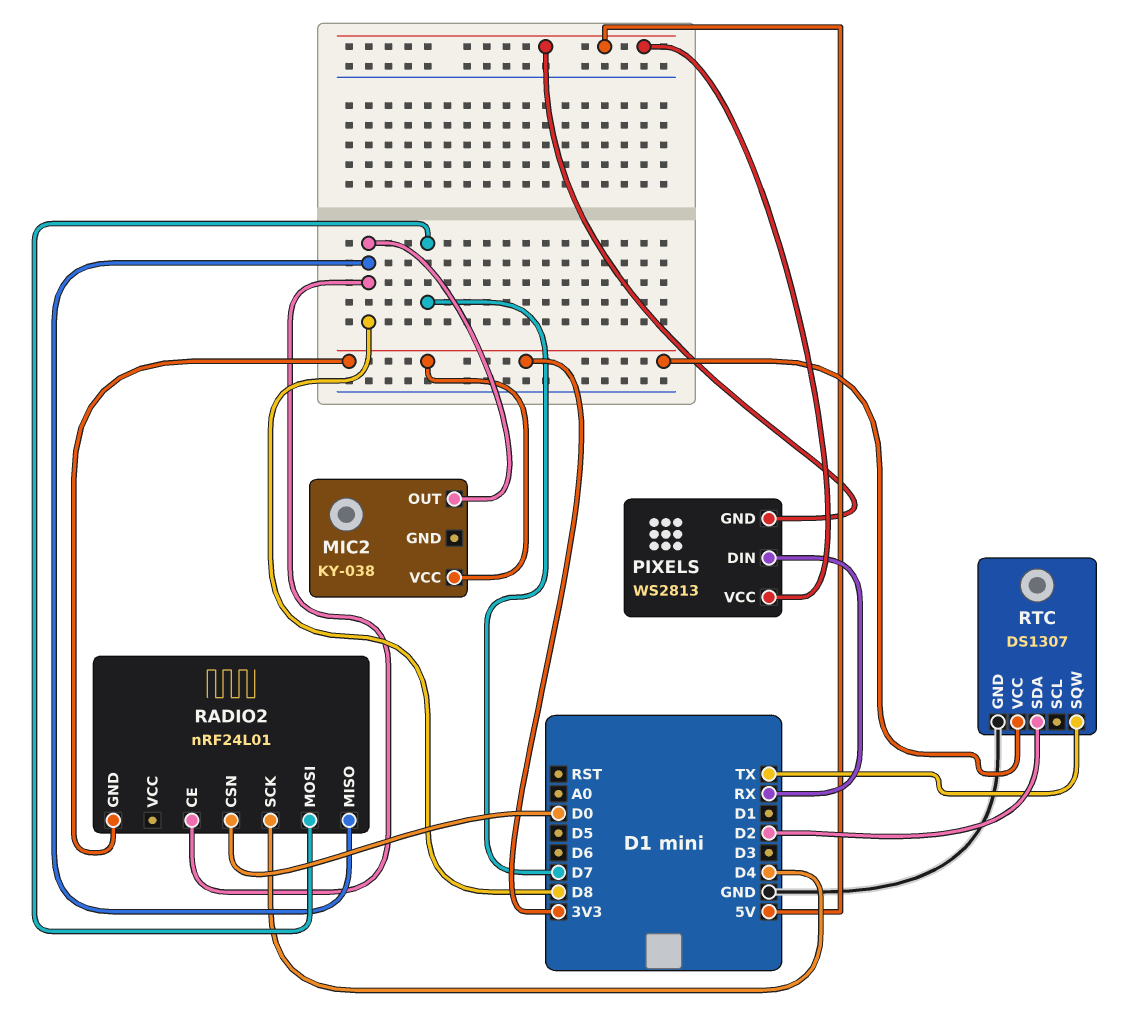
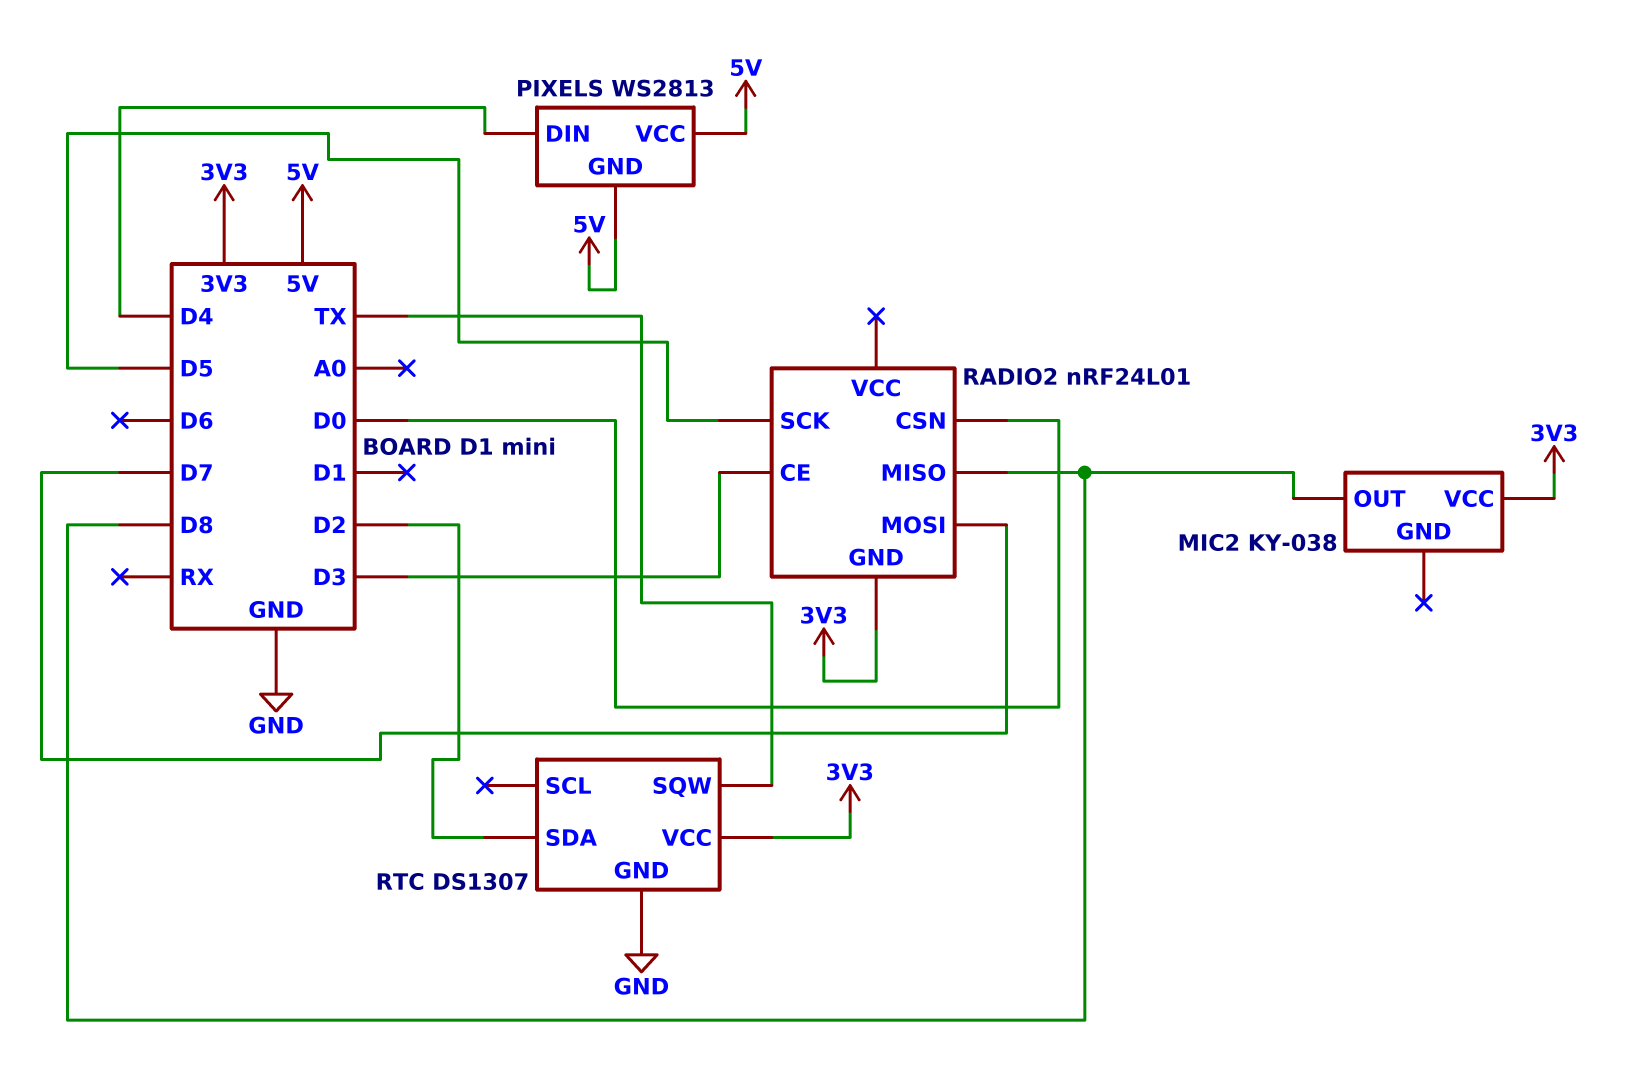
PIXELS pin DIN: RX -> D4
RADIO2 pin CE: D8 -> D3
RADIO2 pin SCK: D4 -> D5

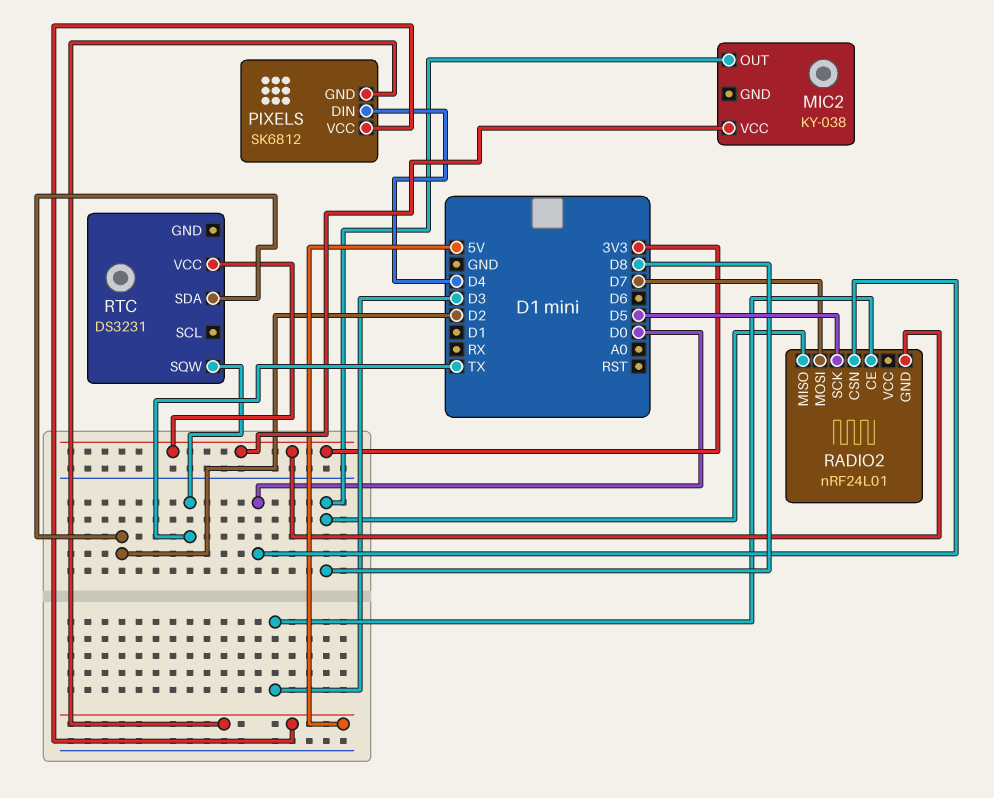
PIXELS: WS2813 -> SK6812
RTC: DS1307 -> DS3231
RTC pin GND: GND -> none

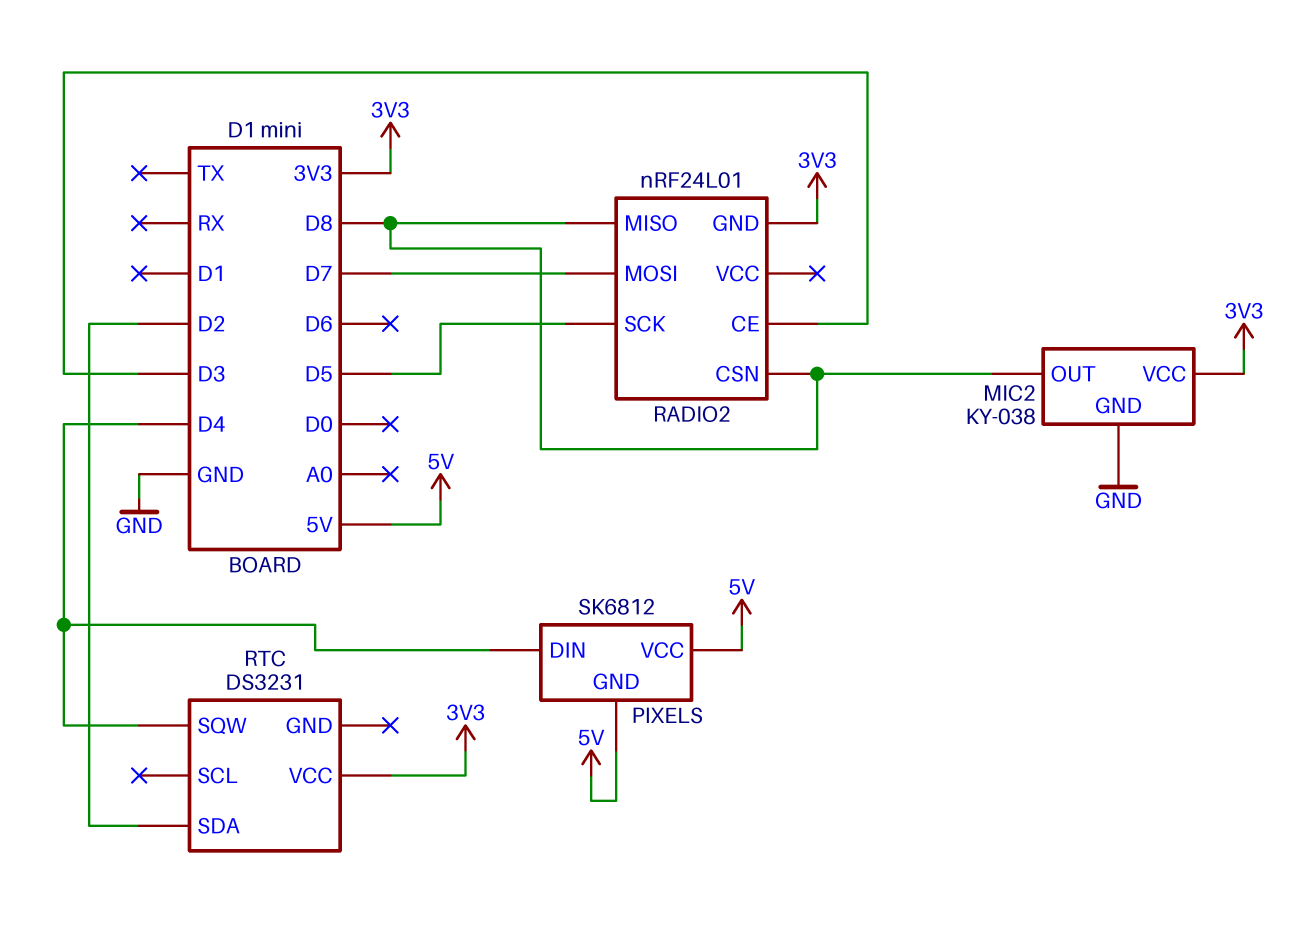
MIC2 pin GND: none -> GND
RADIO2 pin CSN: D0 -> D8
RTC pin SQW: TX -> D4

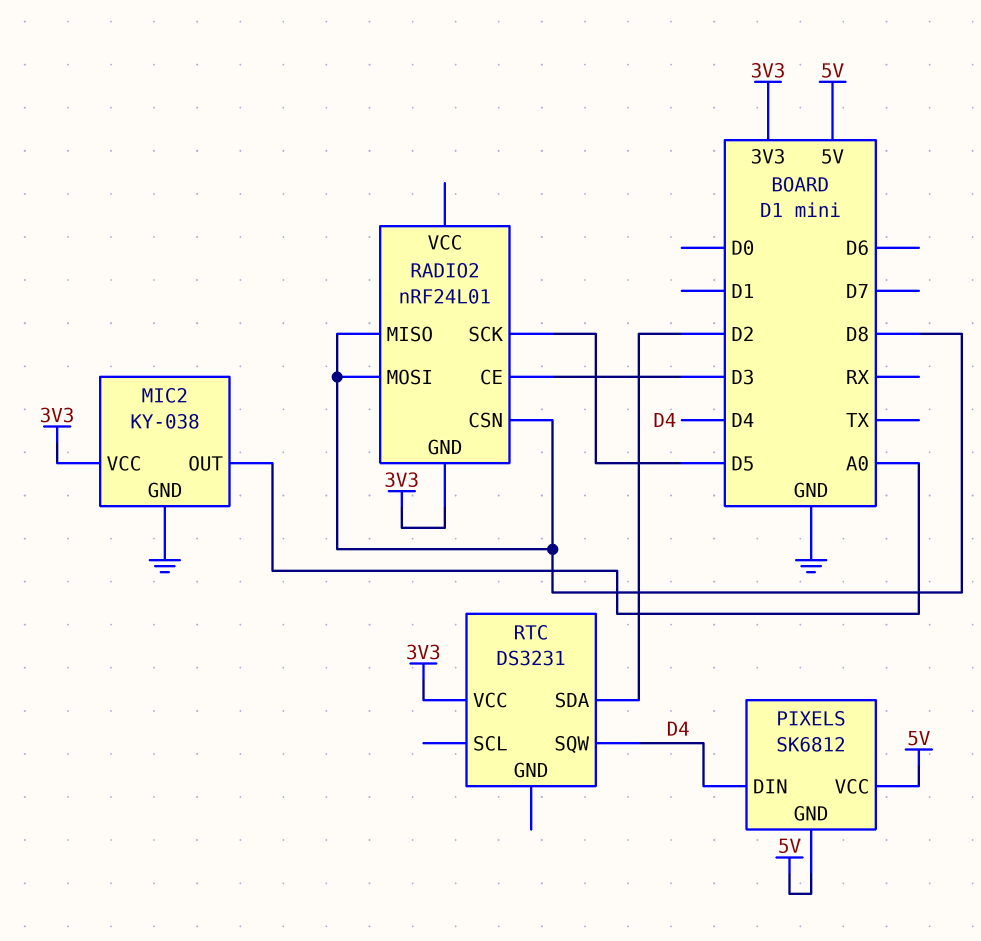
MIC2 pin OUT: D8 -> A0
RADIO2 pin MOSI: D7 -> D8

